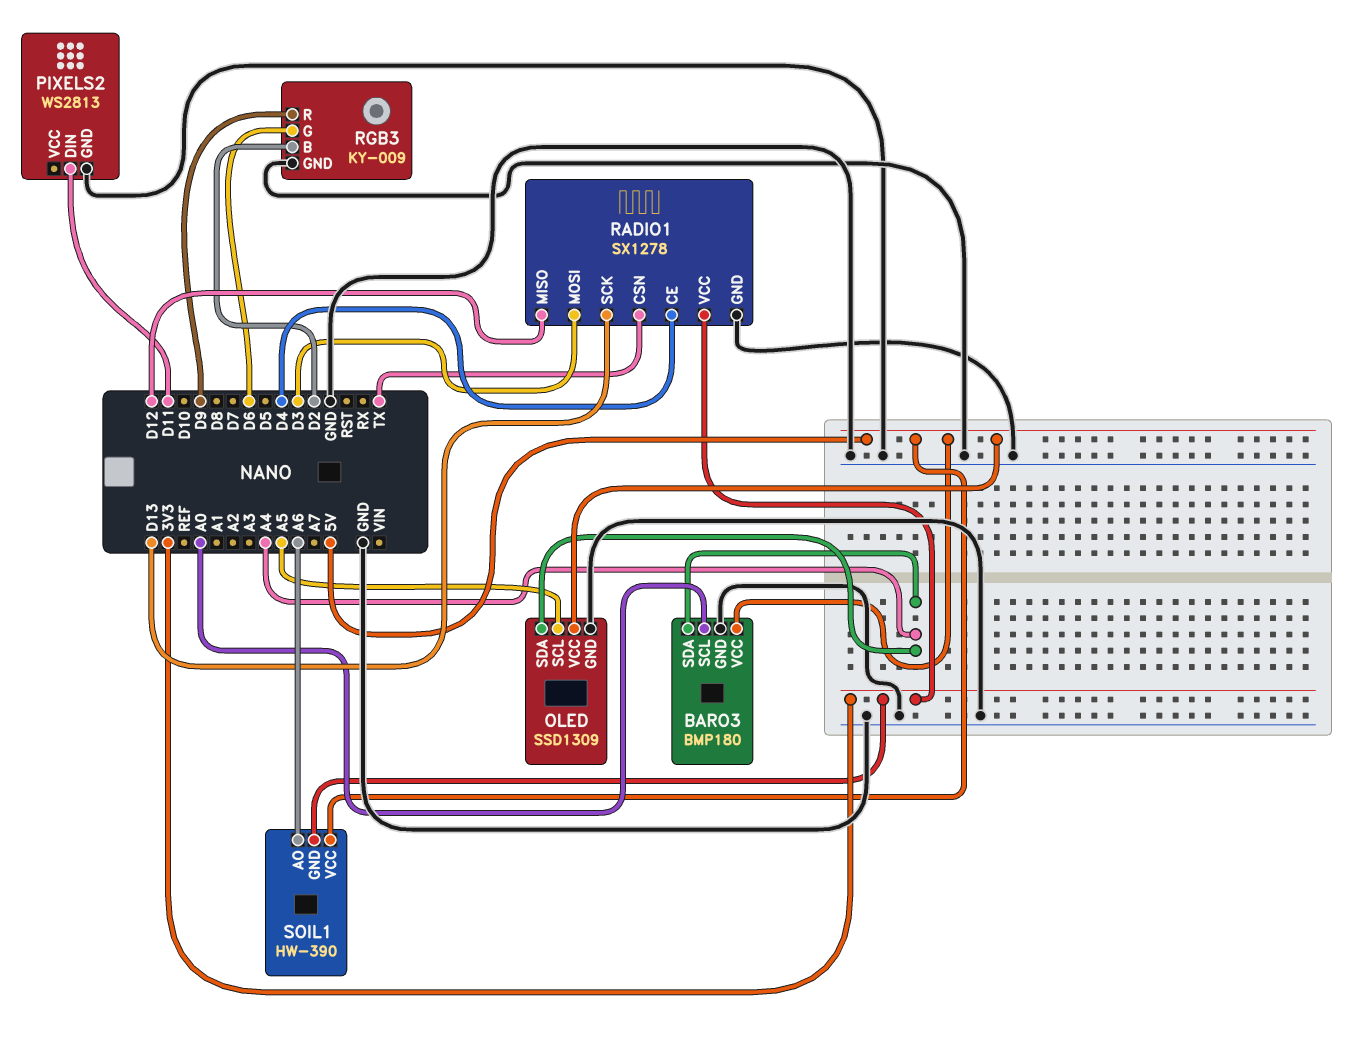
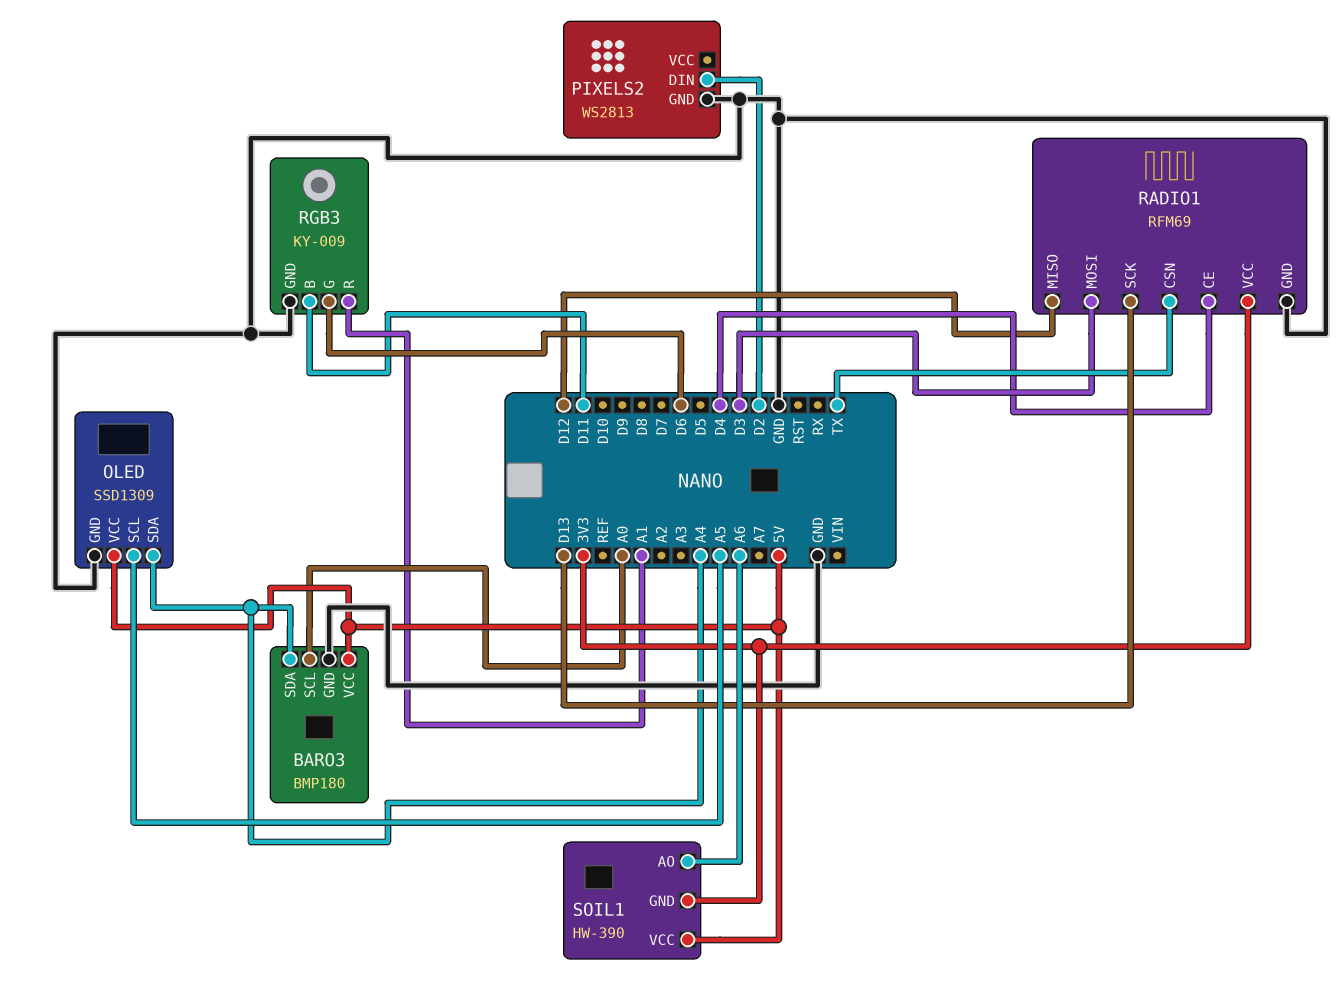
PIXELS2 pin DIN: D11 -> D2
RADIO1: SX1278 -> RFM69
RGB3 pin B: D2 -> D11
RGB3 pin R: D9 -> A1

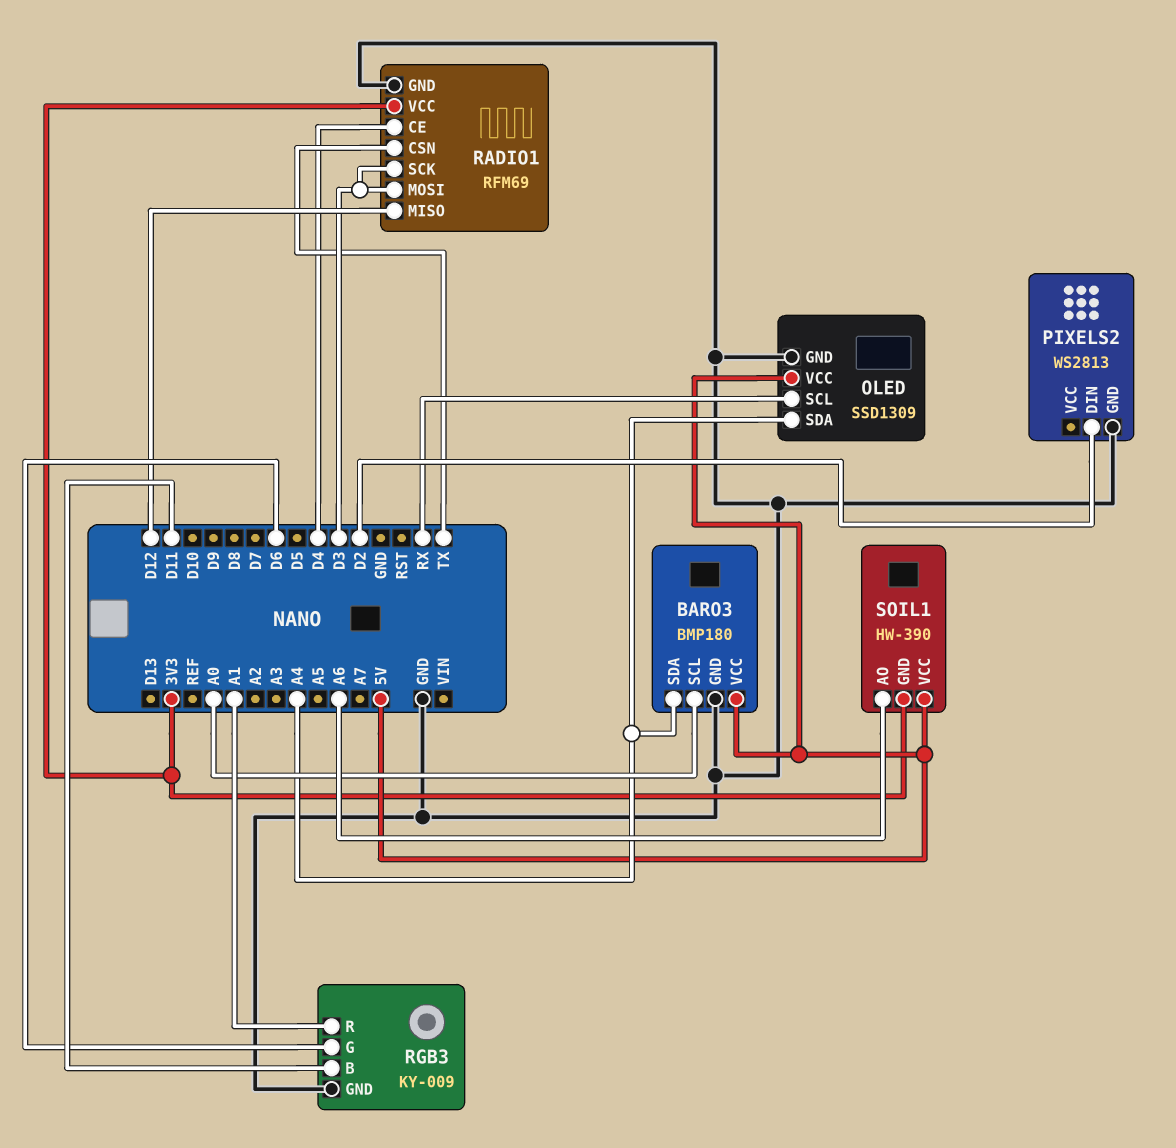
OLED pin SCL: A5 -> RX
RADIO1 pin SCK: D13 -> D3

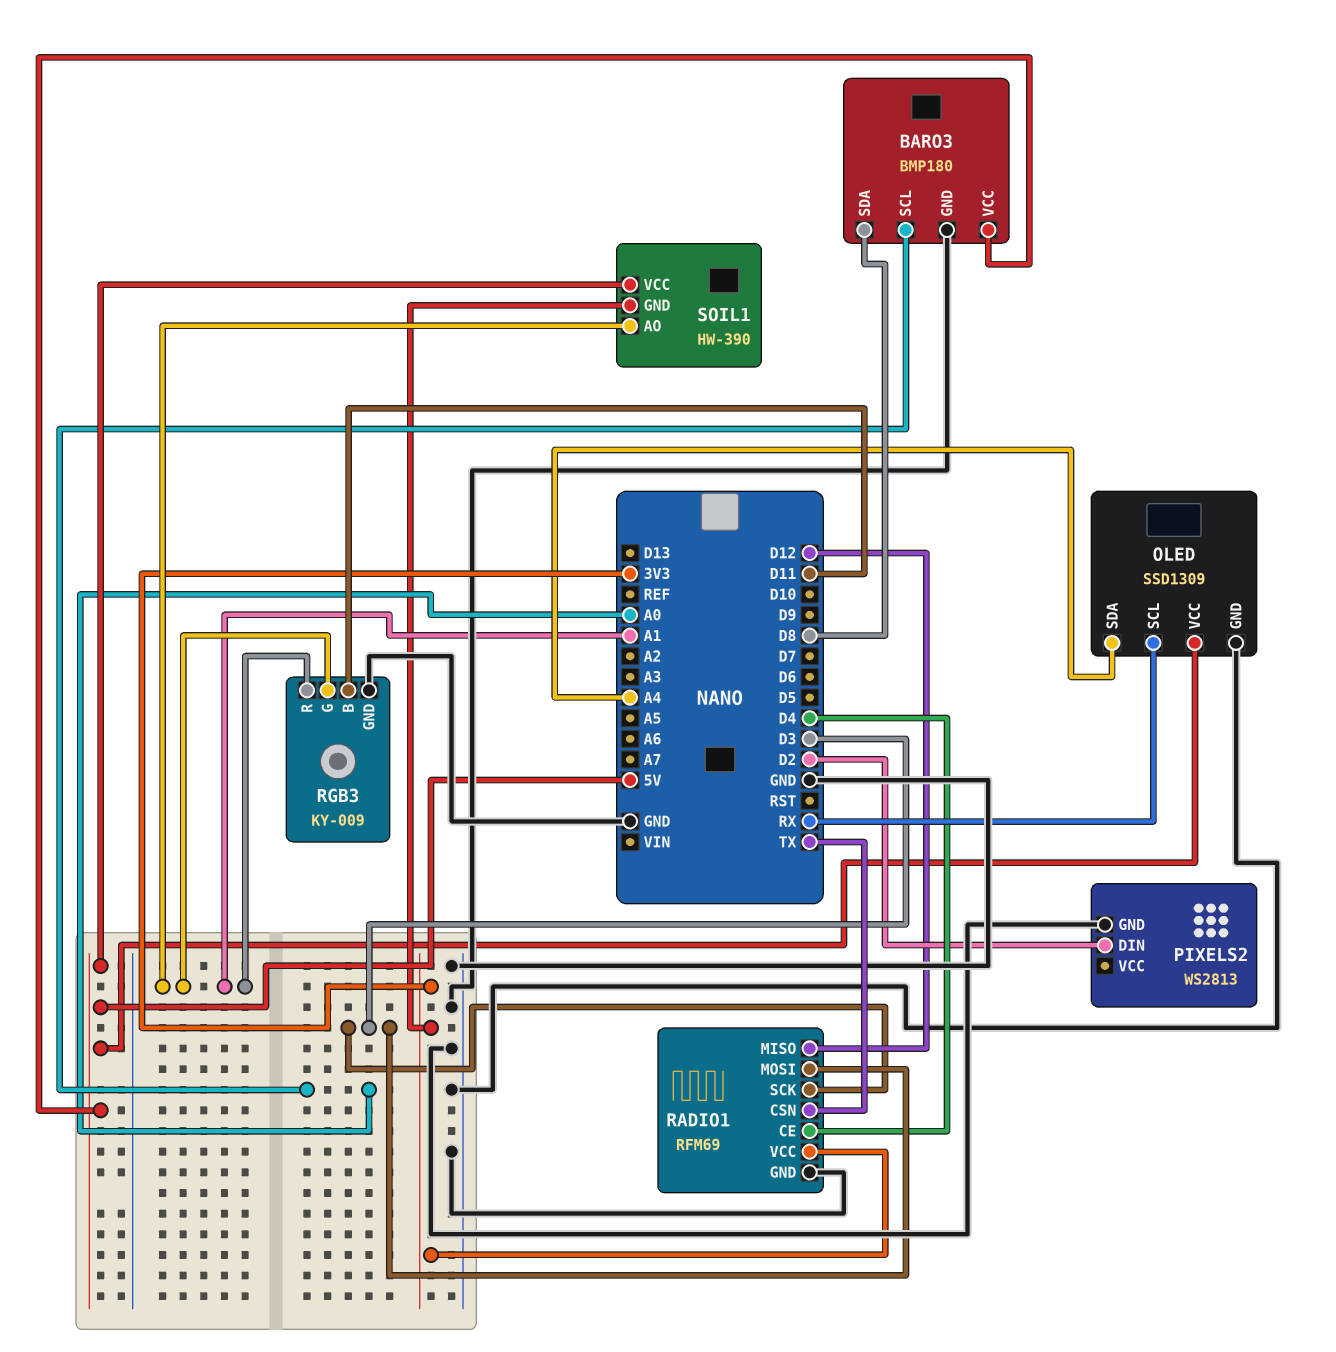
BARO3 pin SDA: A4 -> D8
RGB3 pin G: D6 -> A1
SOIL1 pin AO: A6 -> A1

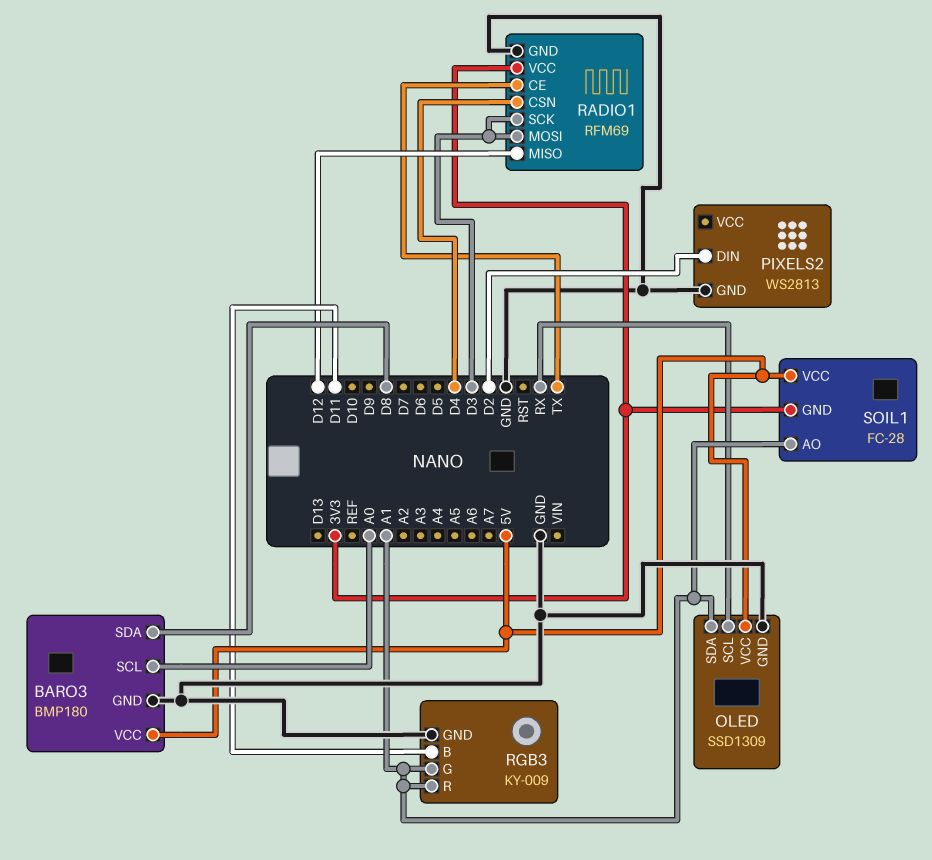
OLED pin SDA: A4 -> A1
RADIO1 pin CE: D4 -> TX
RADIO1 pin CSN: TX -> D4
SOIL1: HW-390 -> FC-28

